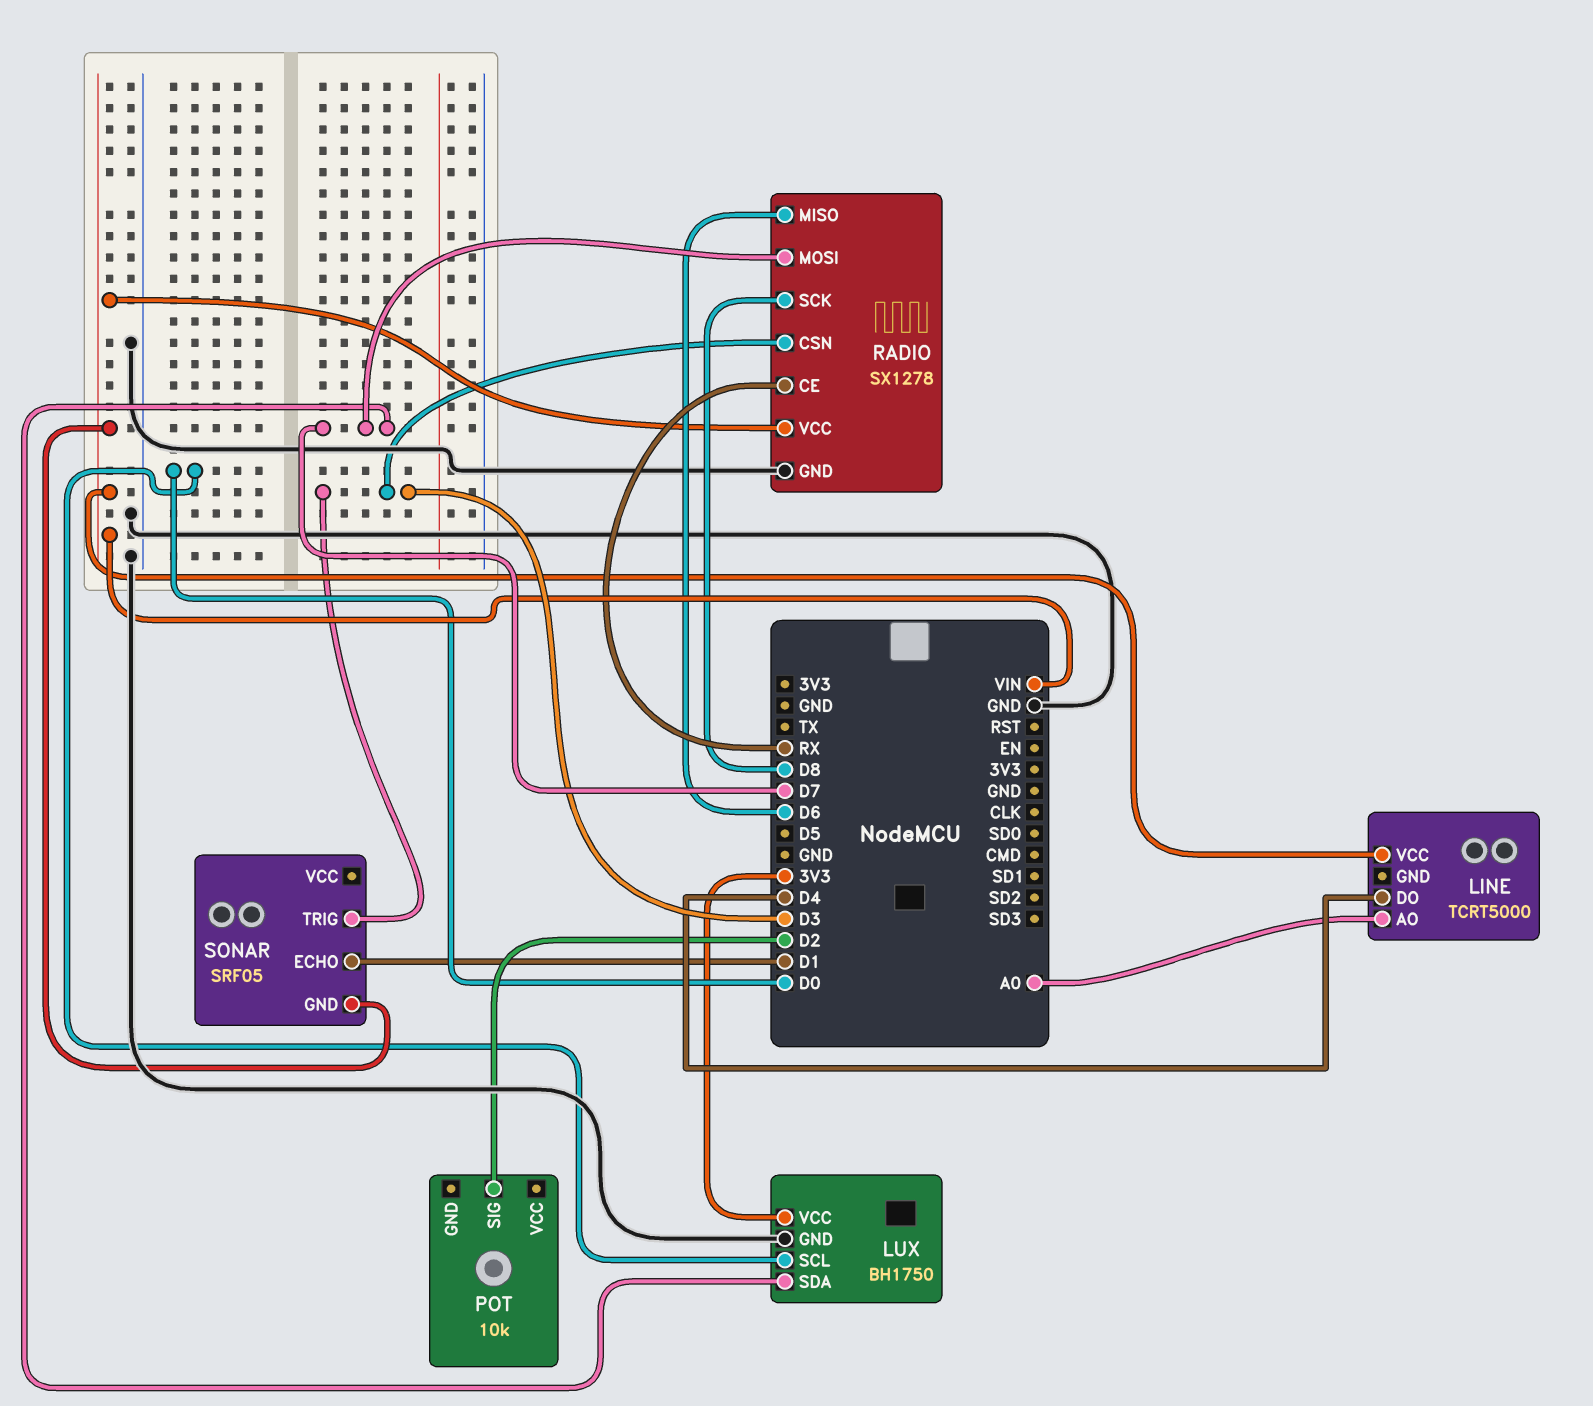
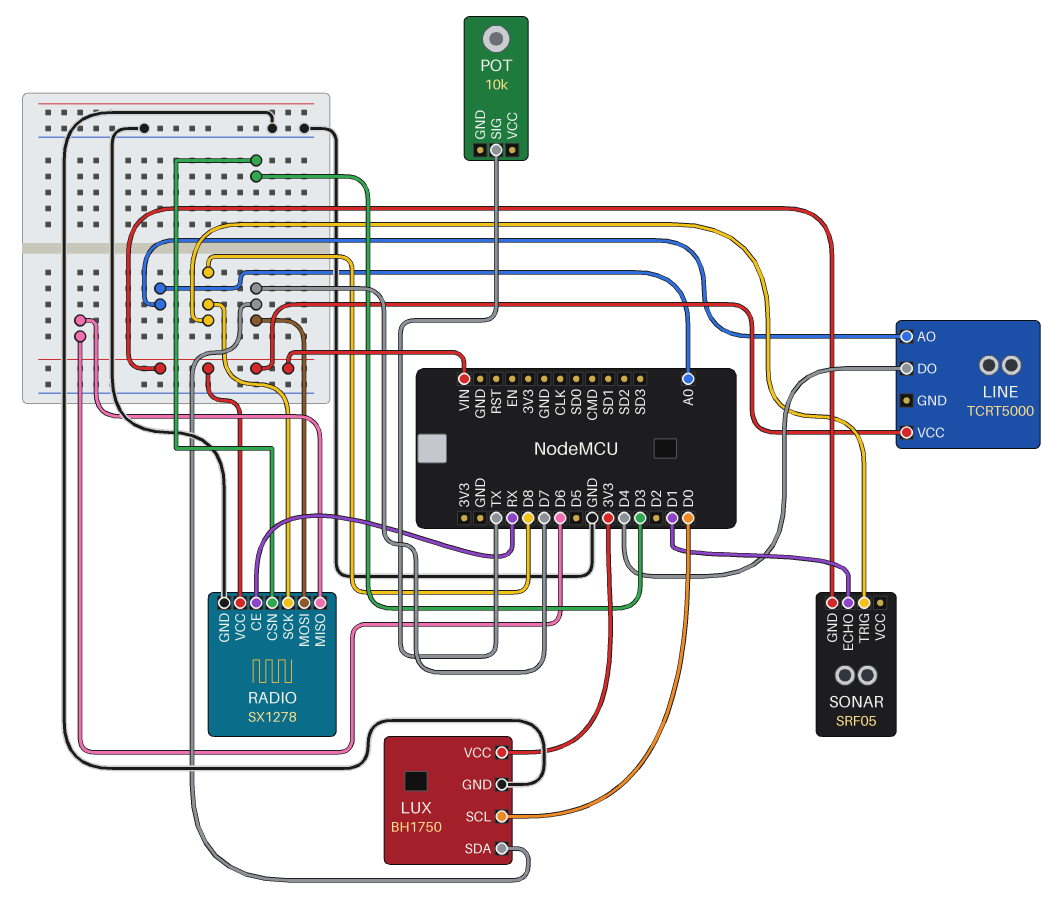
POT pin SIG: D2 -> TX
SONAR pin TRIG: D3 -> D8

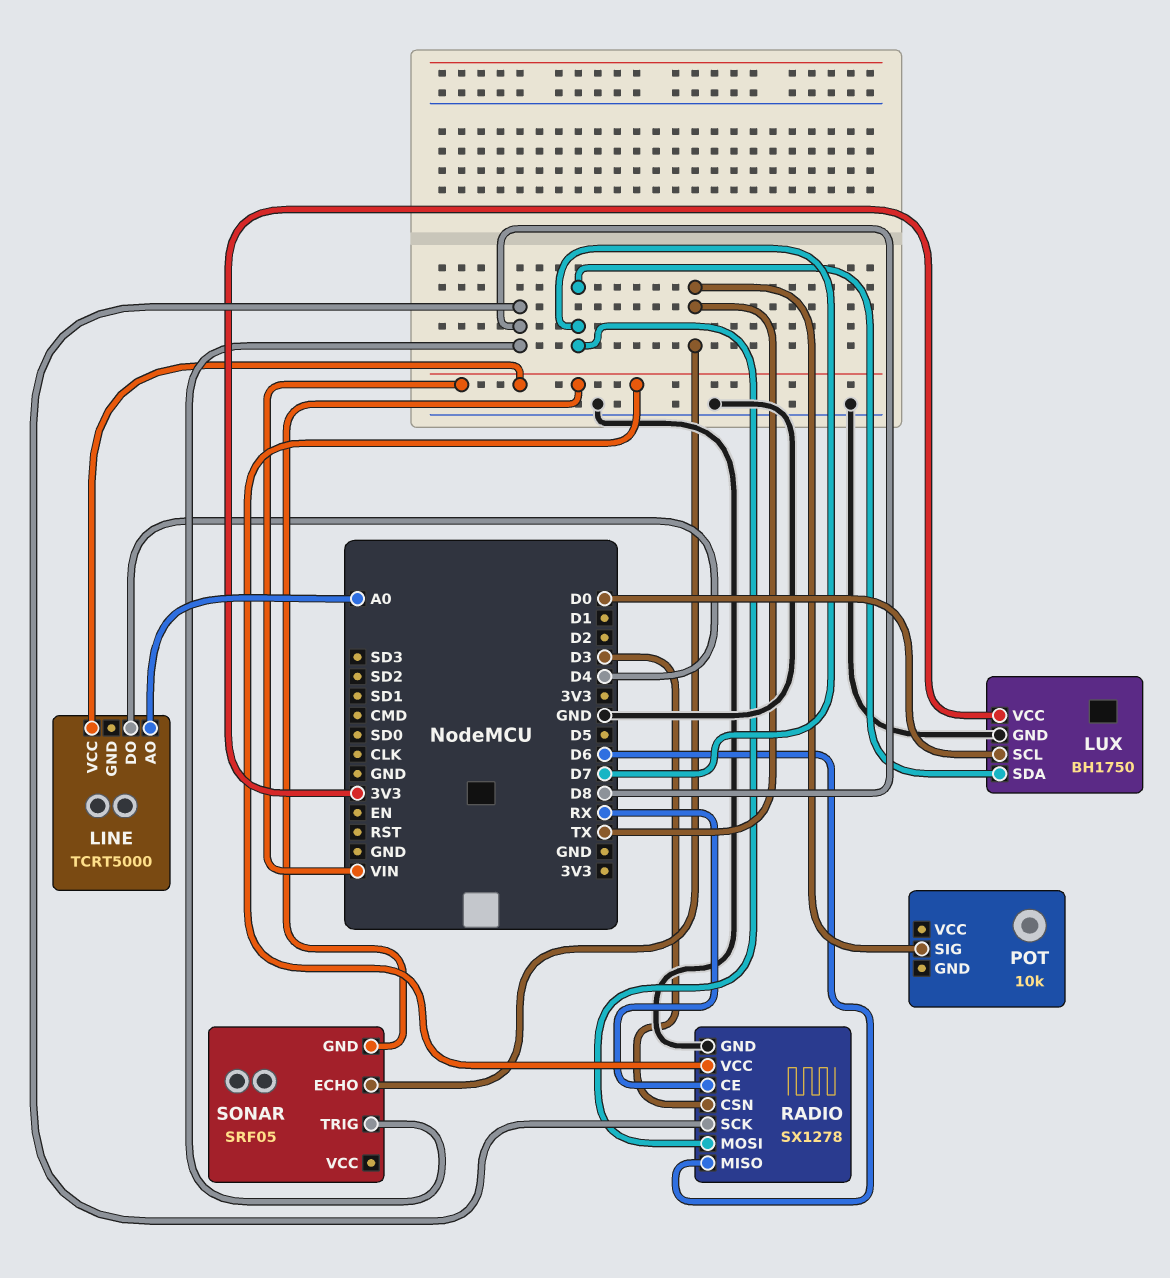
SONAR pin ECHO: D1 -> TX

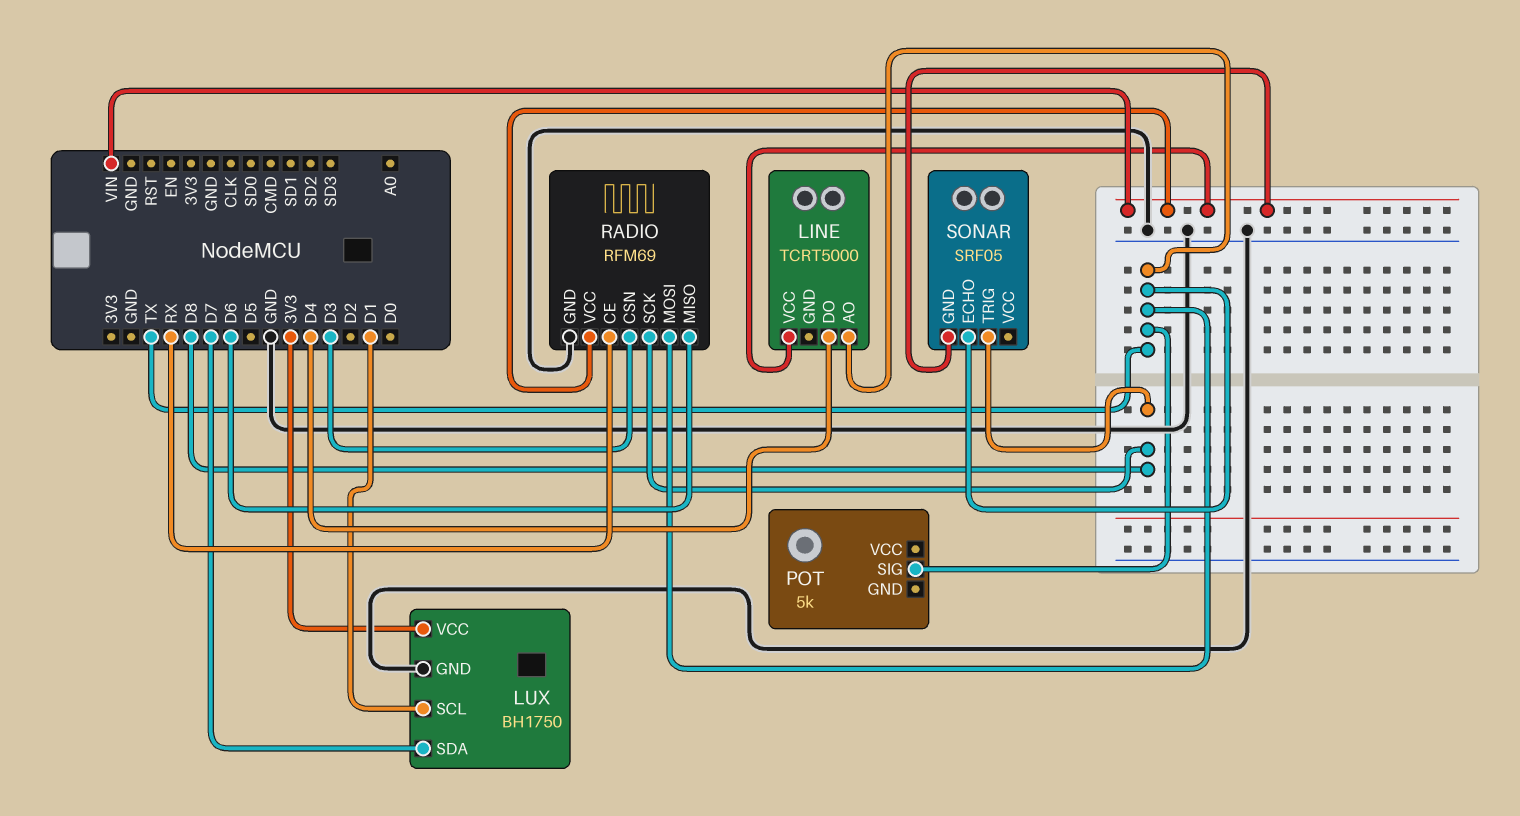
LINE pin AO: A0 -> TX
LUX pin SCL: D0 -> D1
POT: 10k -> 5k
RADIO: SX1278 -> RFM69
RADIO pin MOSI: D7 -> TX

